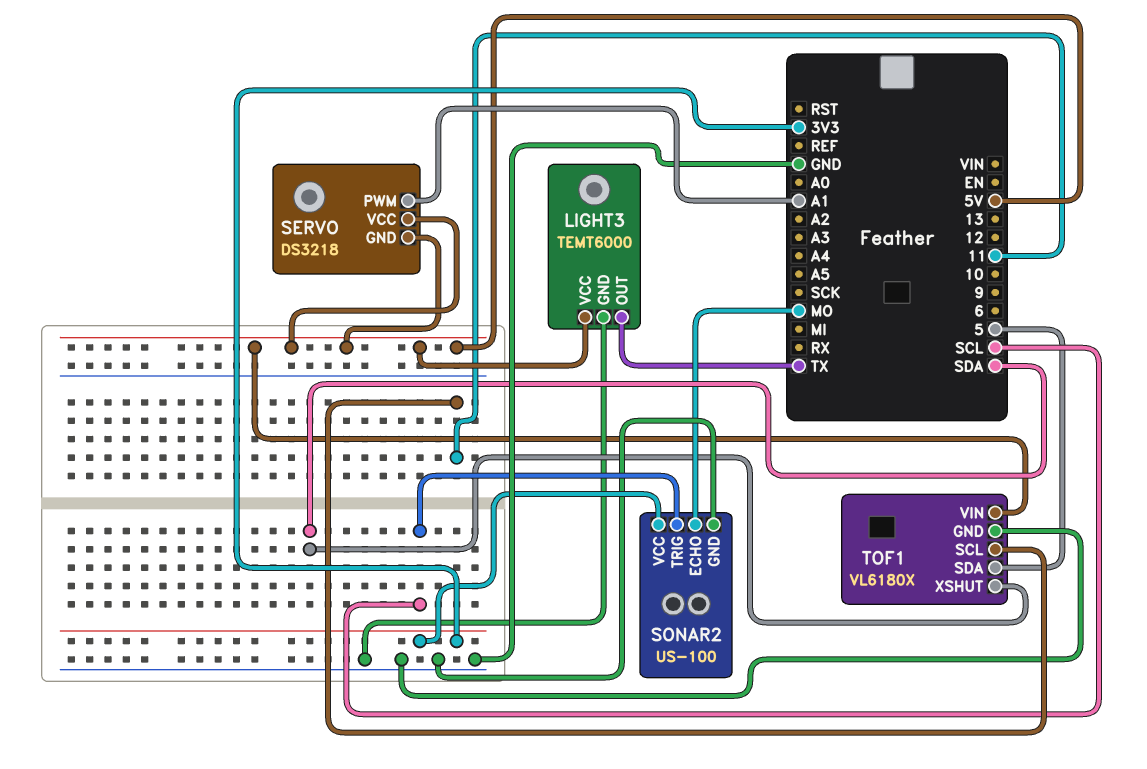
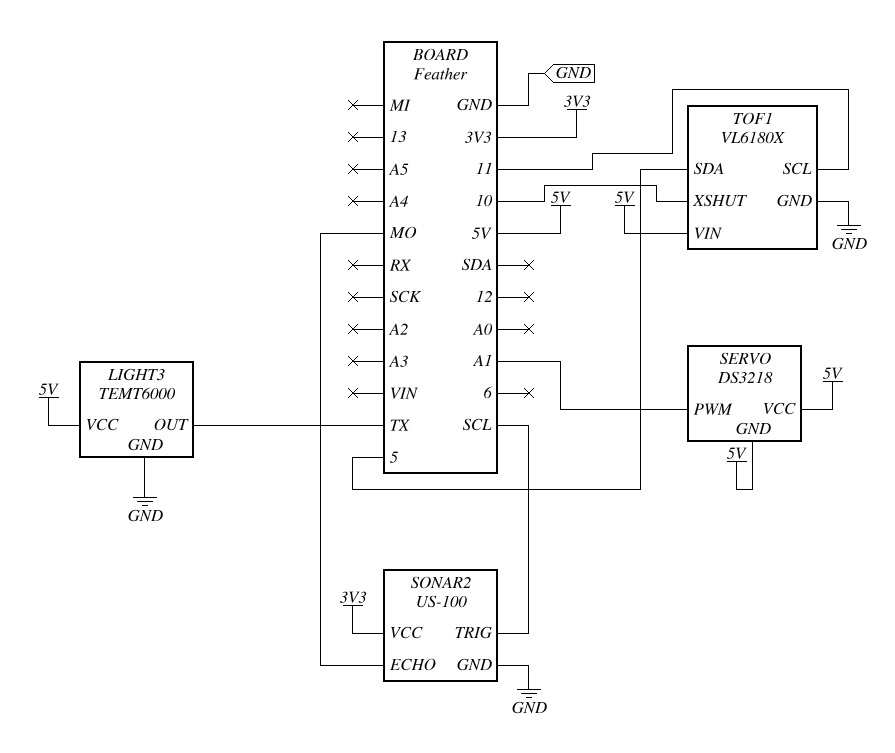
TOF1 pin XSHUT: SDA -> 10

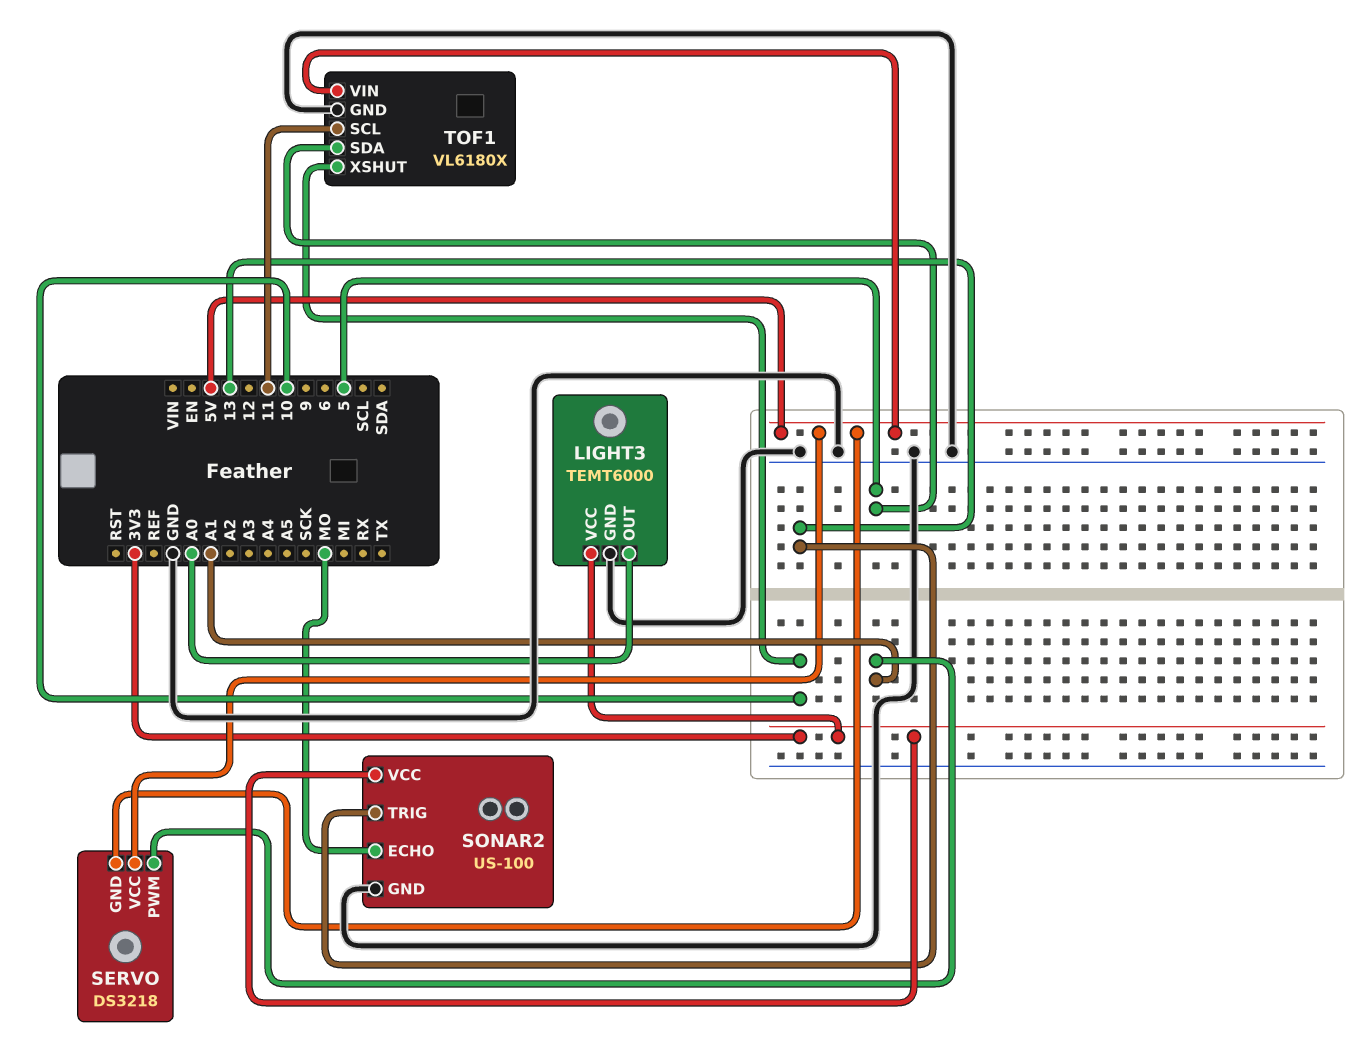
LIGHT3 pin OUT: TX -> A0
LIGHT3 pin VCC: 5V -> 3V3
SONAR2 pin TRIG: SCL -> 13

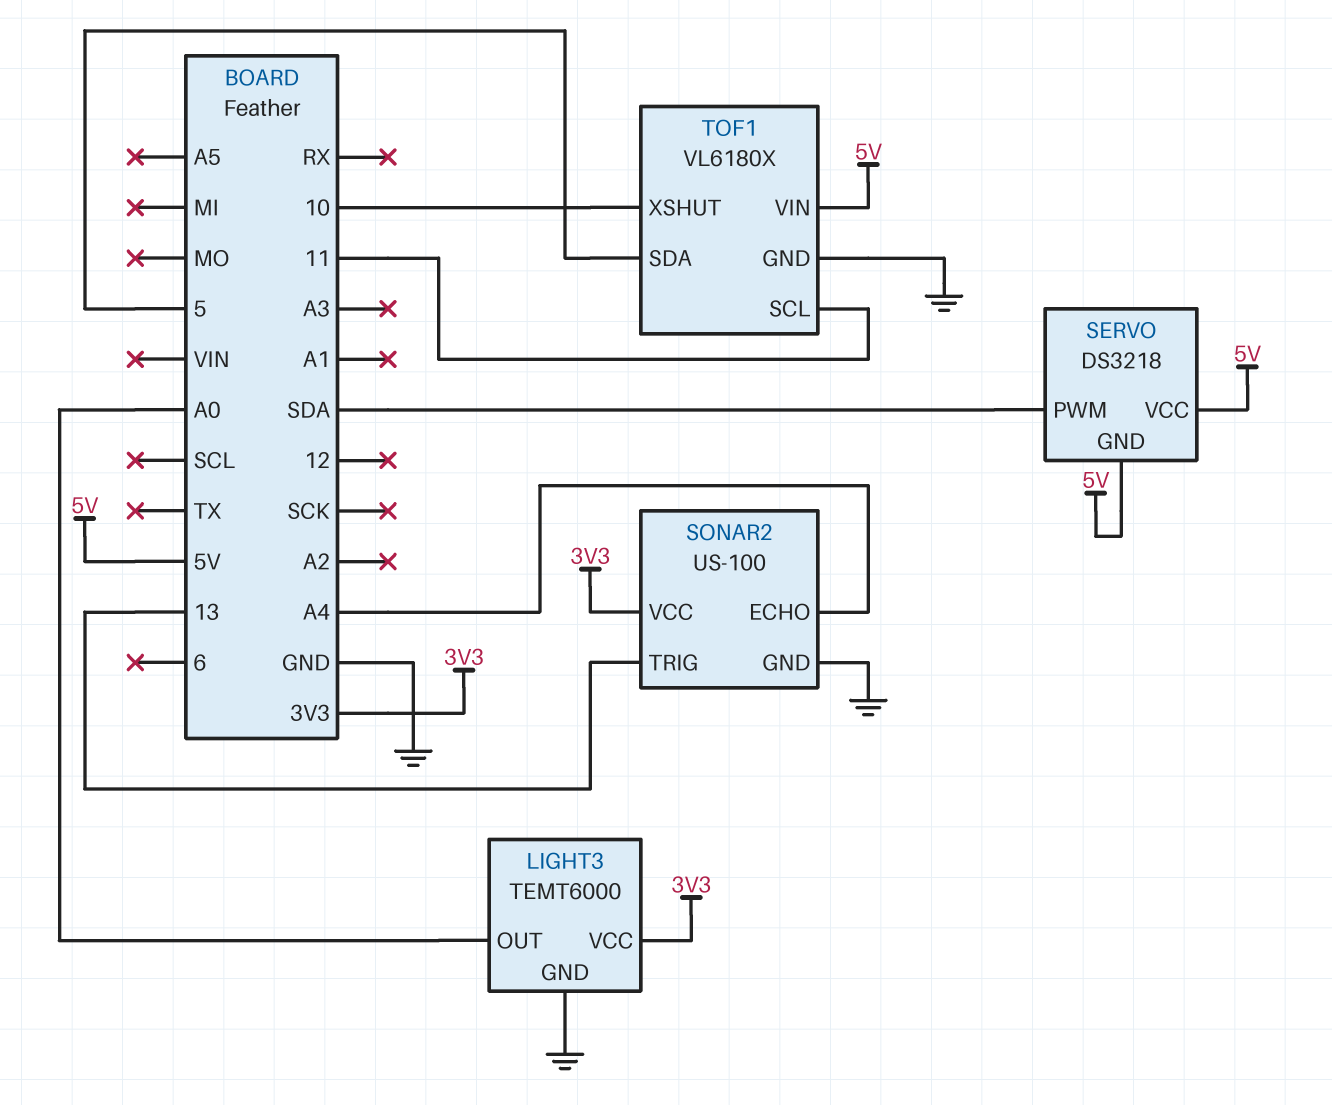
SERVO pin PWM: A1 -> SDA
SONAR2 pin ECHO: MO -> A4

